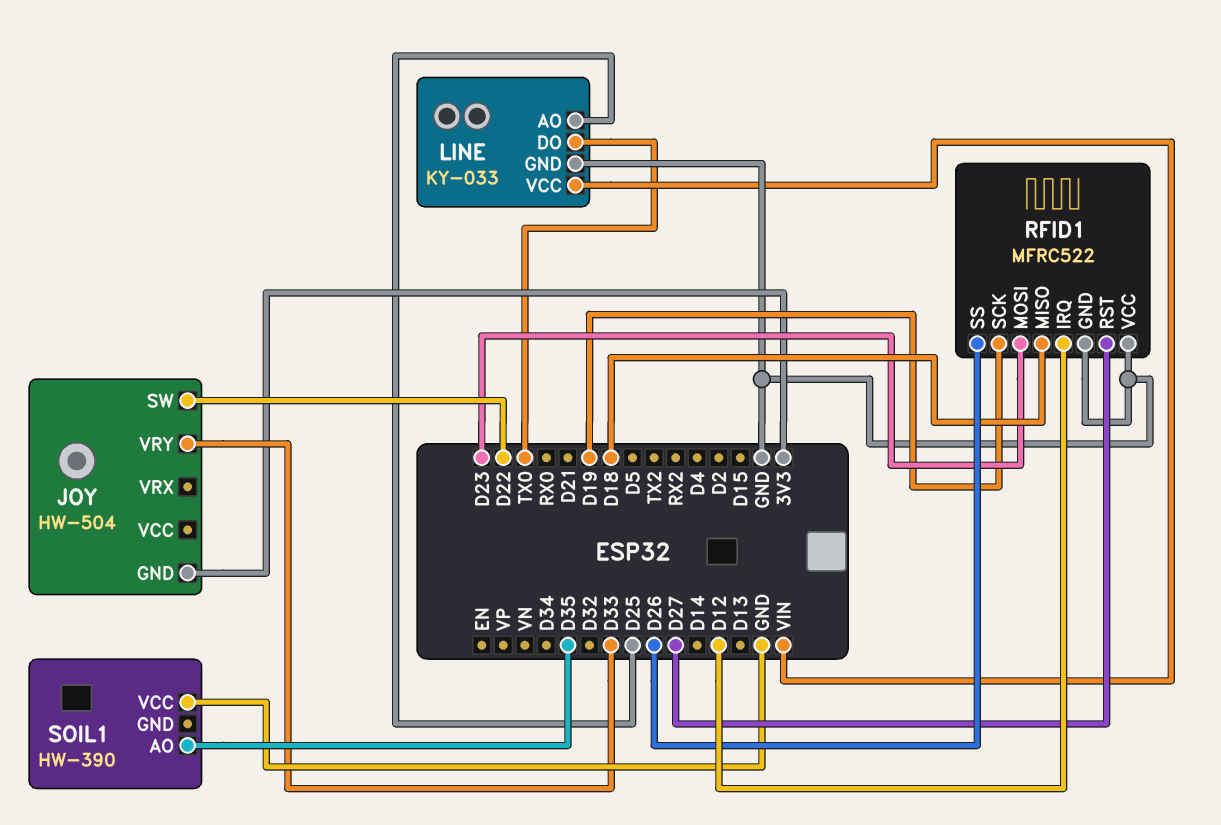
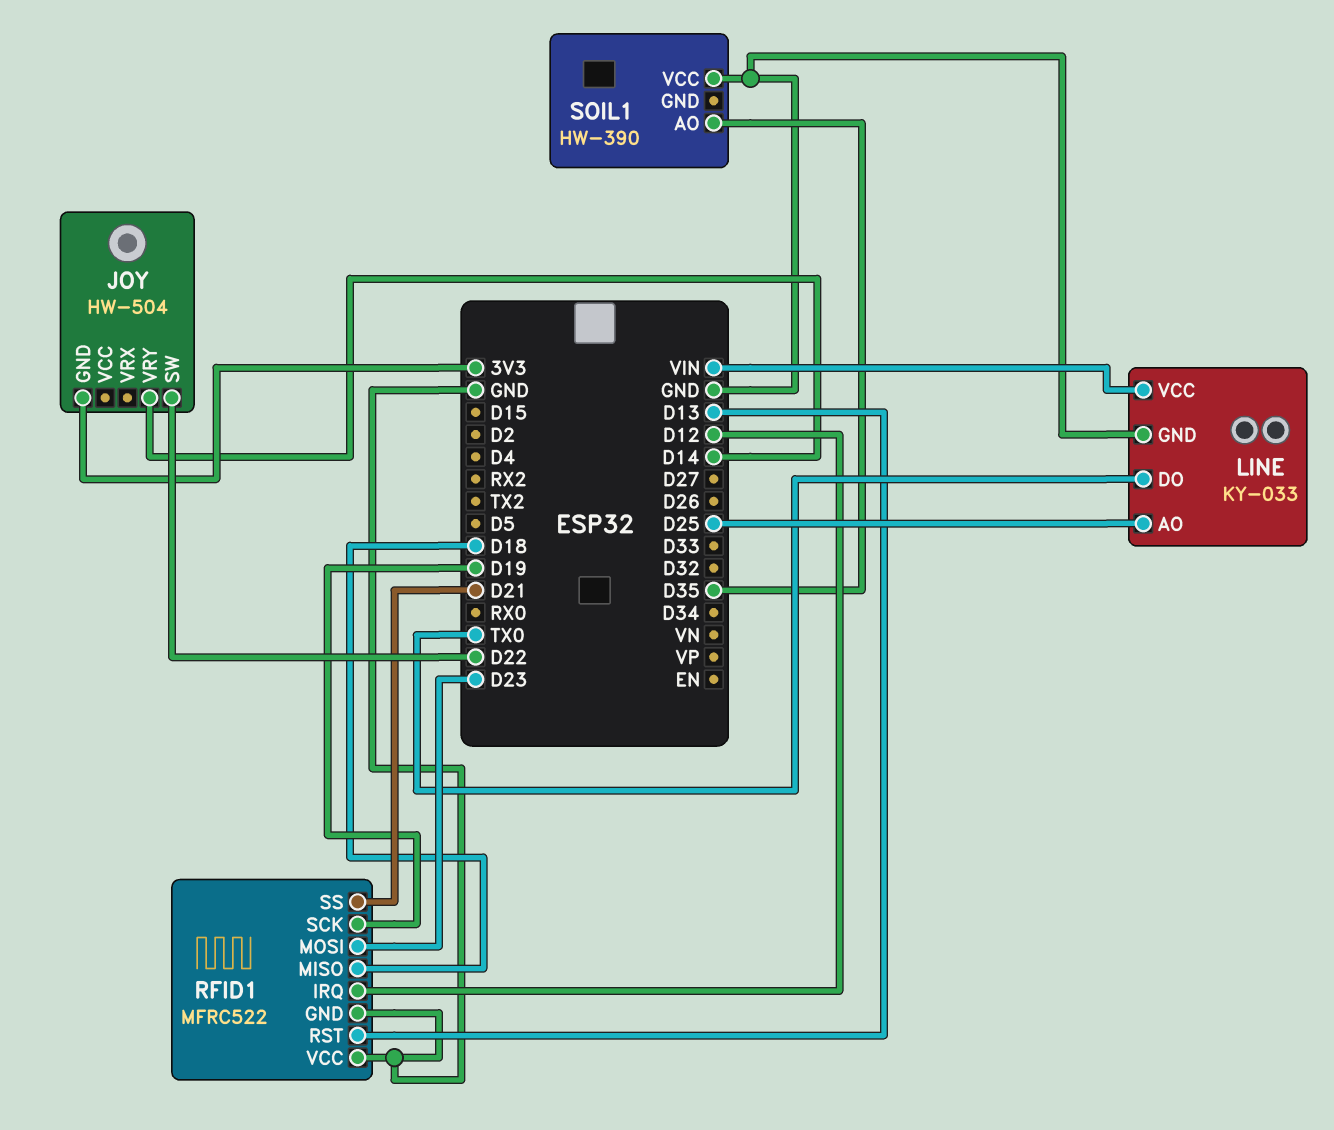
JOY pin VRY: D33 -> D14
RFID1 pin RST: D27 -> D13
RFID1 pin SS: D26 -> D21

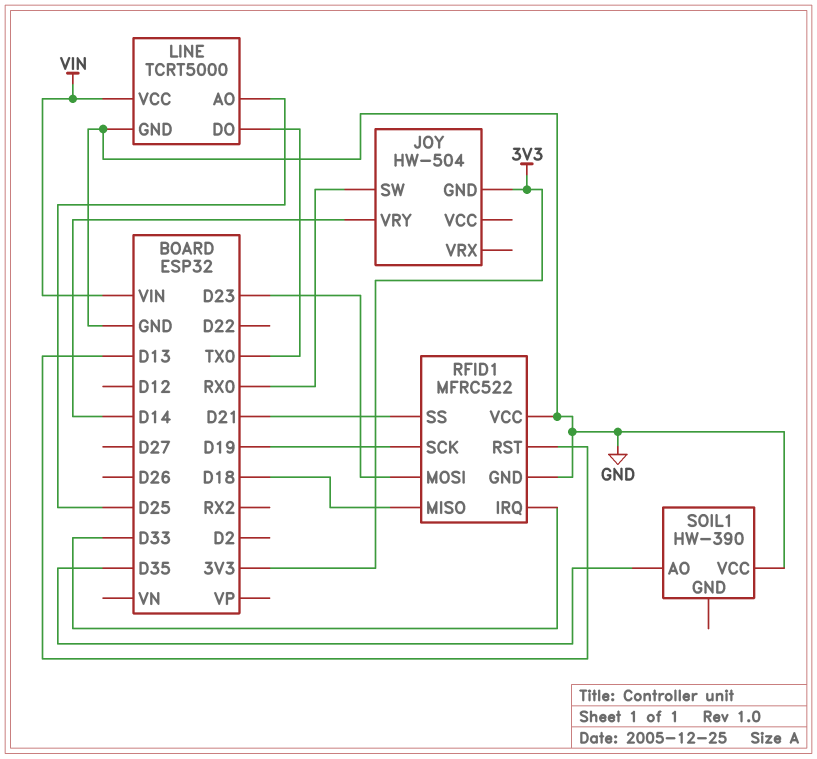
JOY pin SW: D22 -> RX0
LINE: KY-033 -> TCRT5000
RFID1 pin IRQ: D12 -> D33

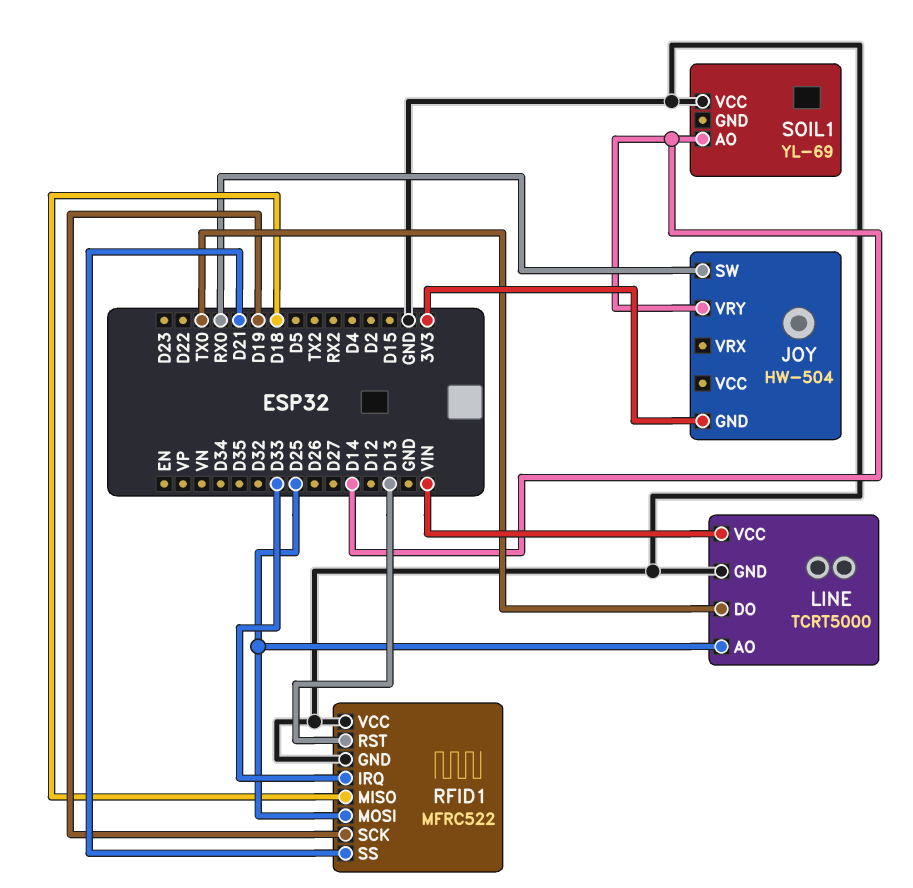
RFID1 pin MOSI: D23 -> D25
SOIL1: HW-390 -> YL-69
SOIL1 pin AO: D35 -> D14

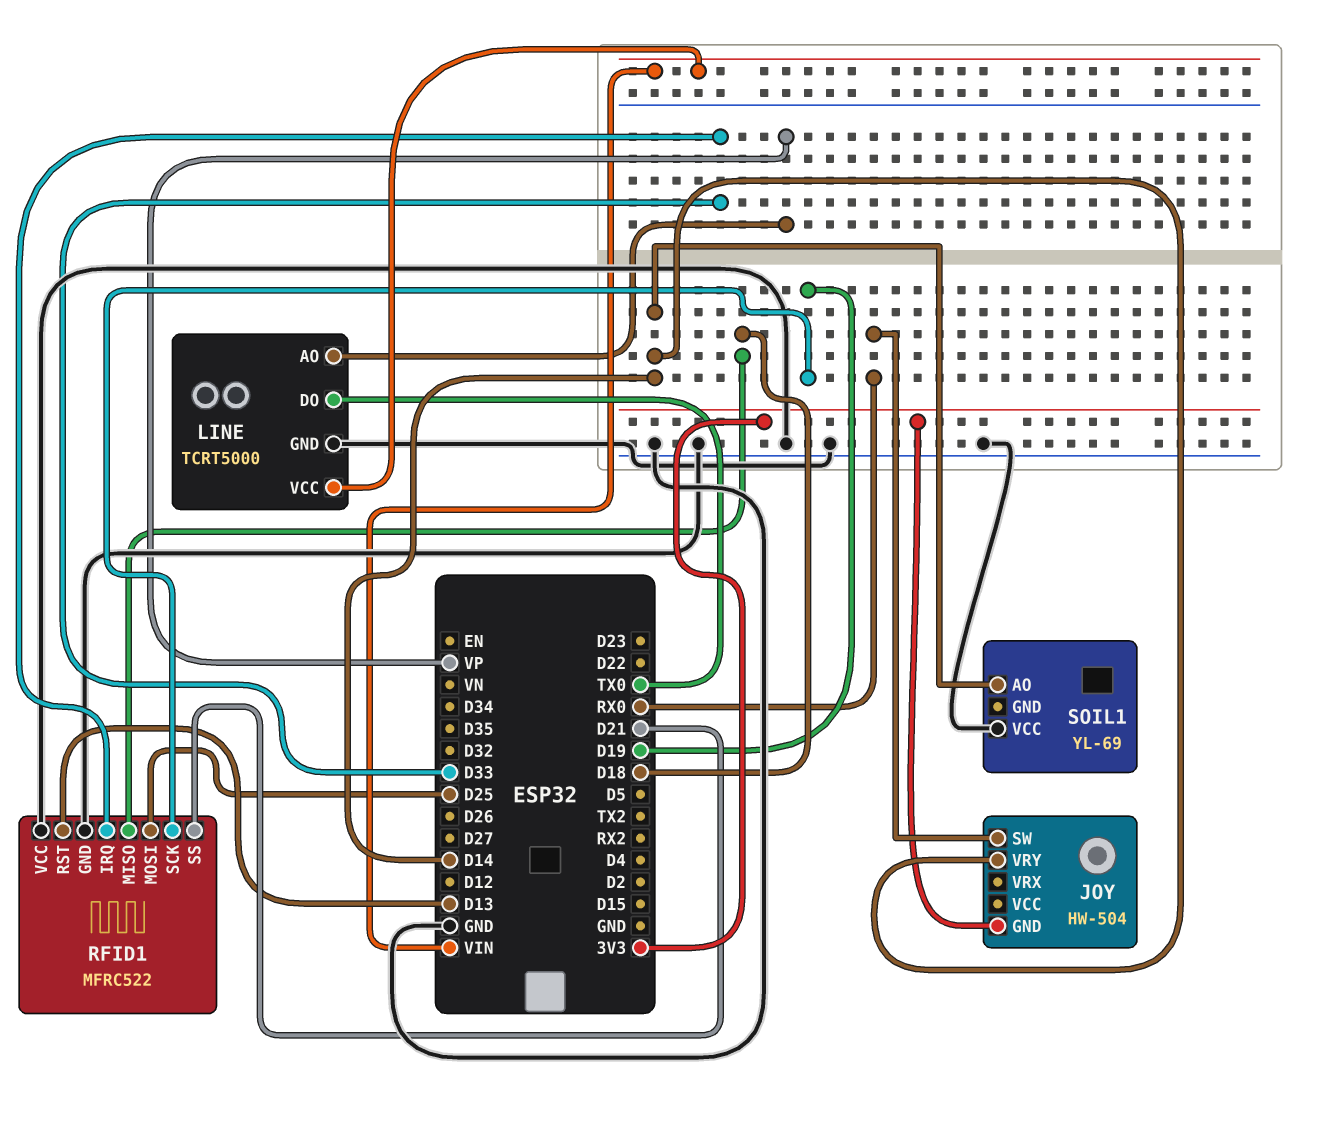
LINE pin AO: D25 -> VP

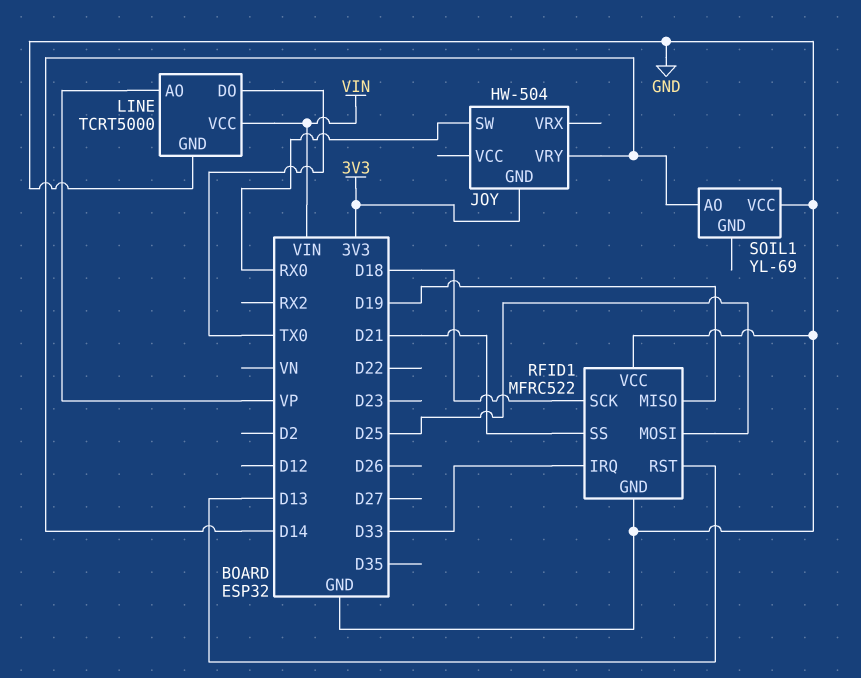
RFID1 pin MISO: D18 -> D19
RFID1 pin SCK: D19 -> D18

